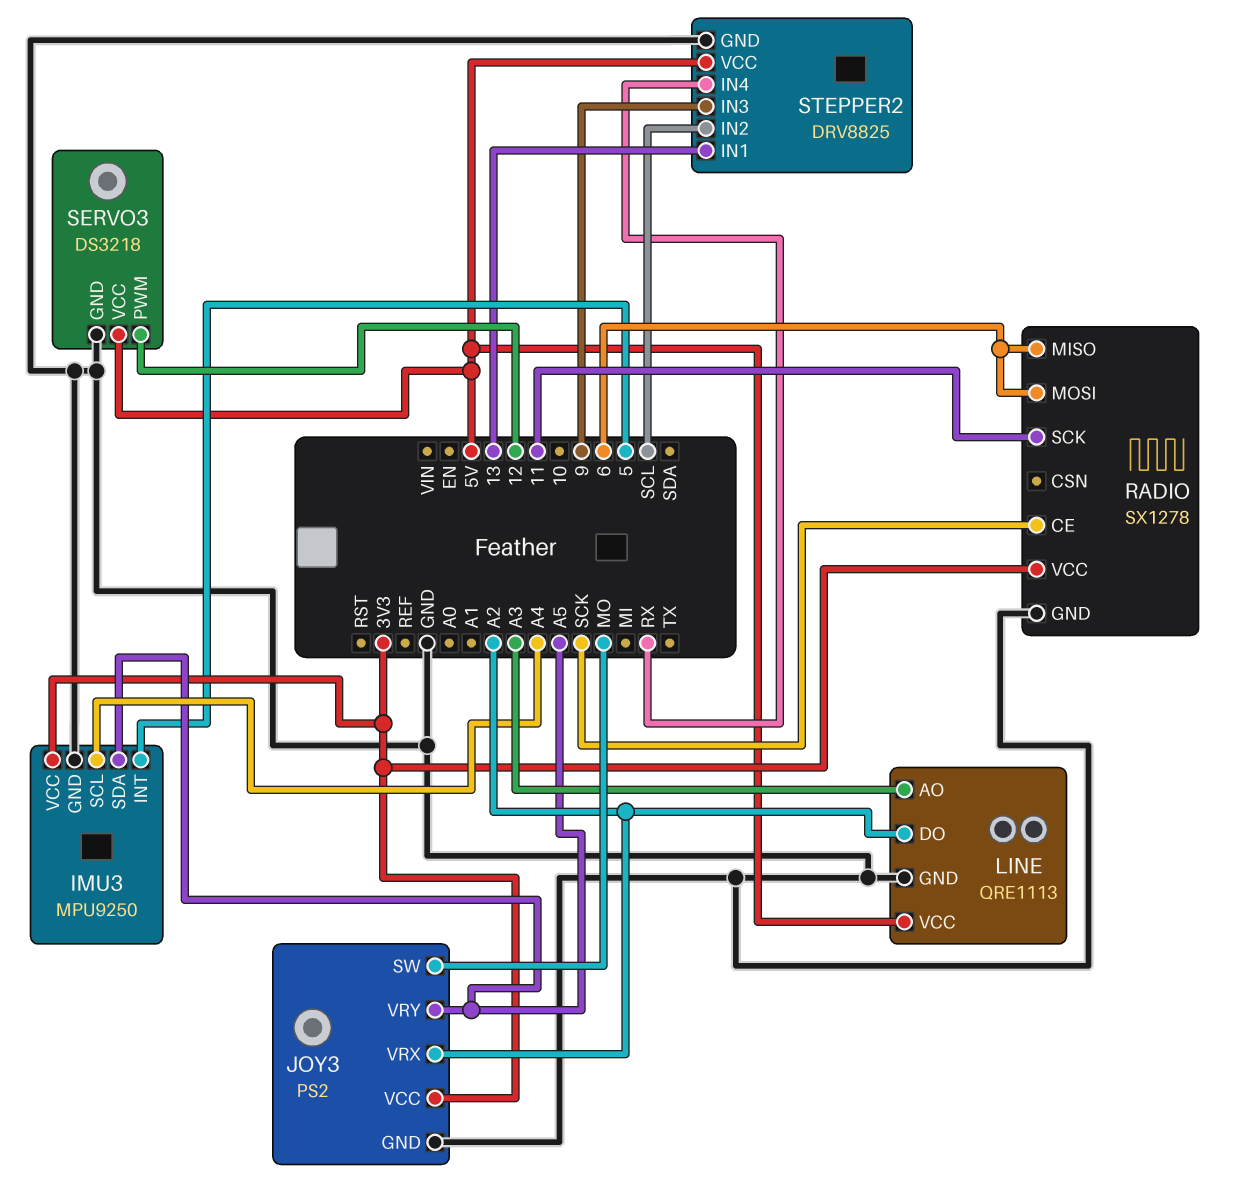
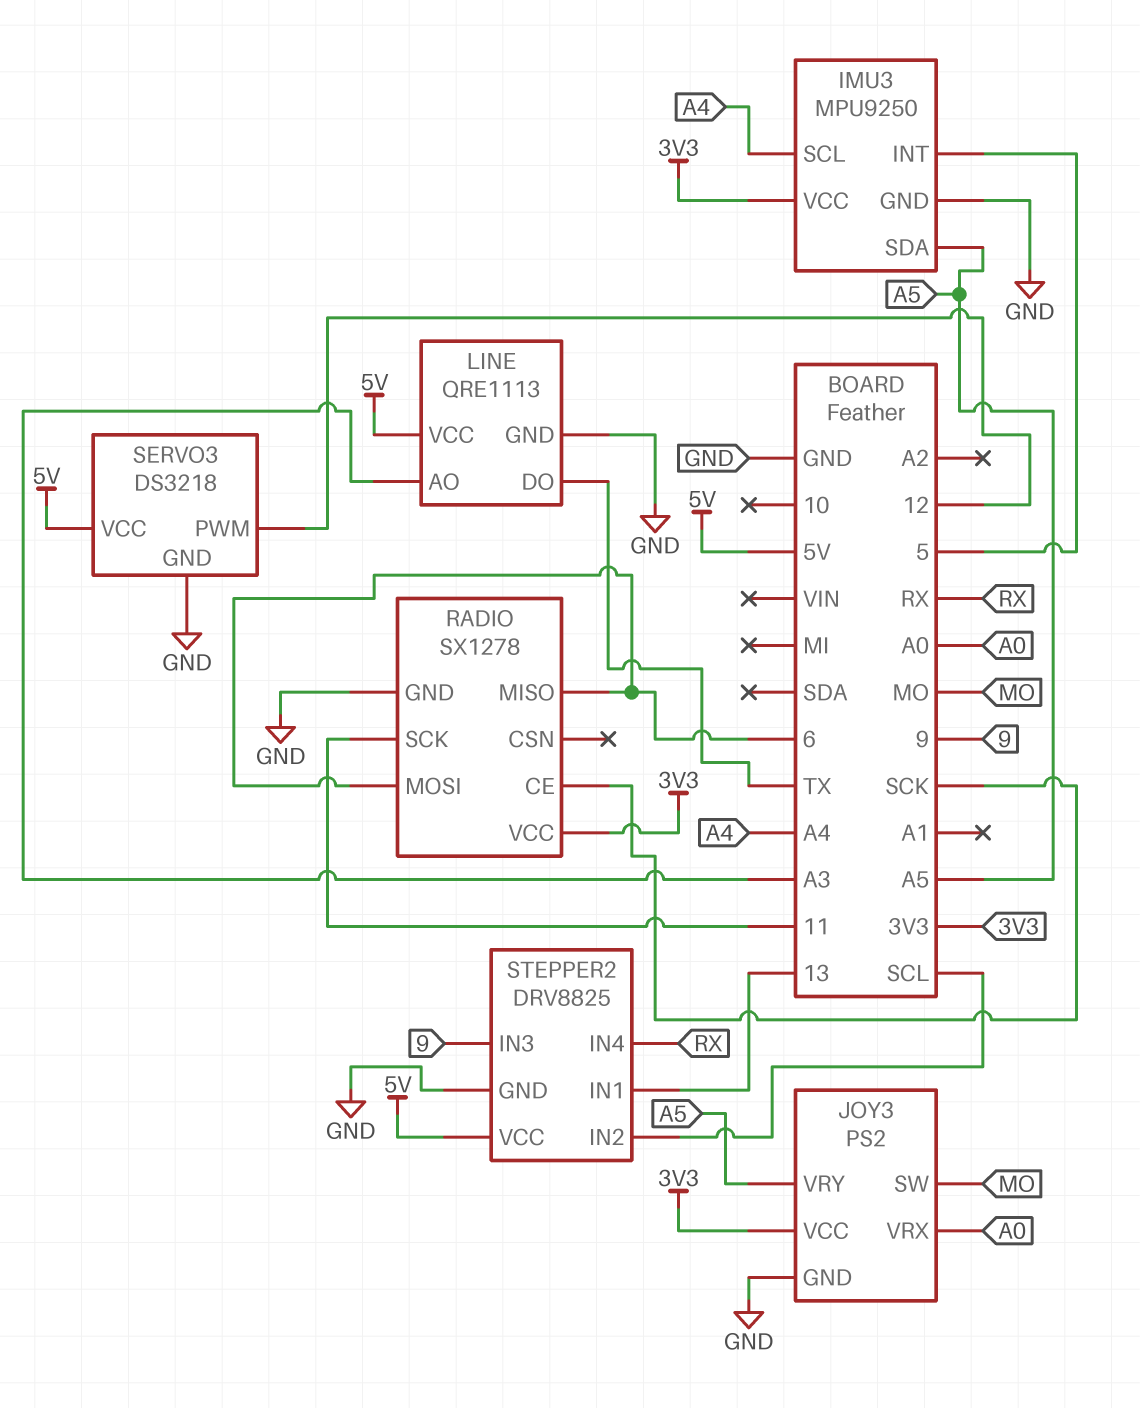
JOY3 pin VRX: A2 -> A0
LINE pin DO: A2 -> TX

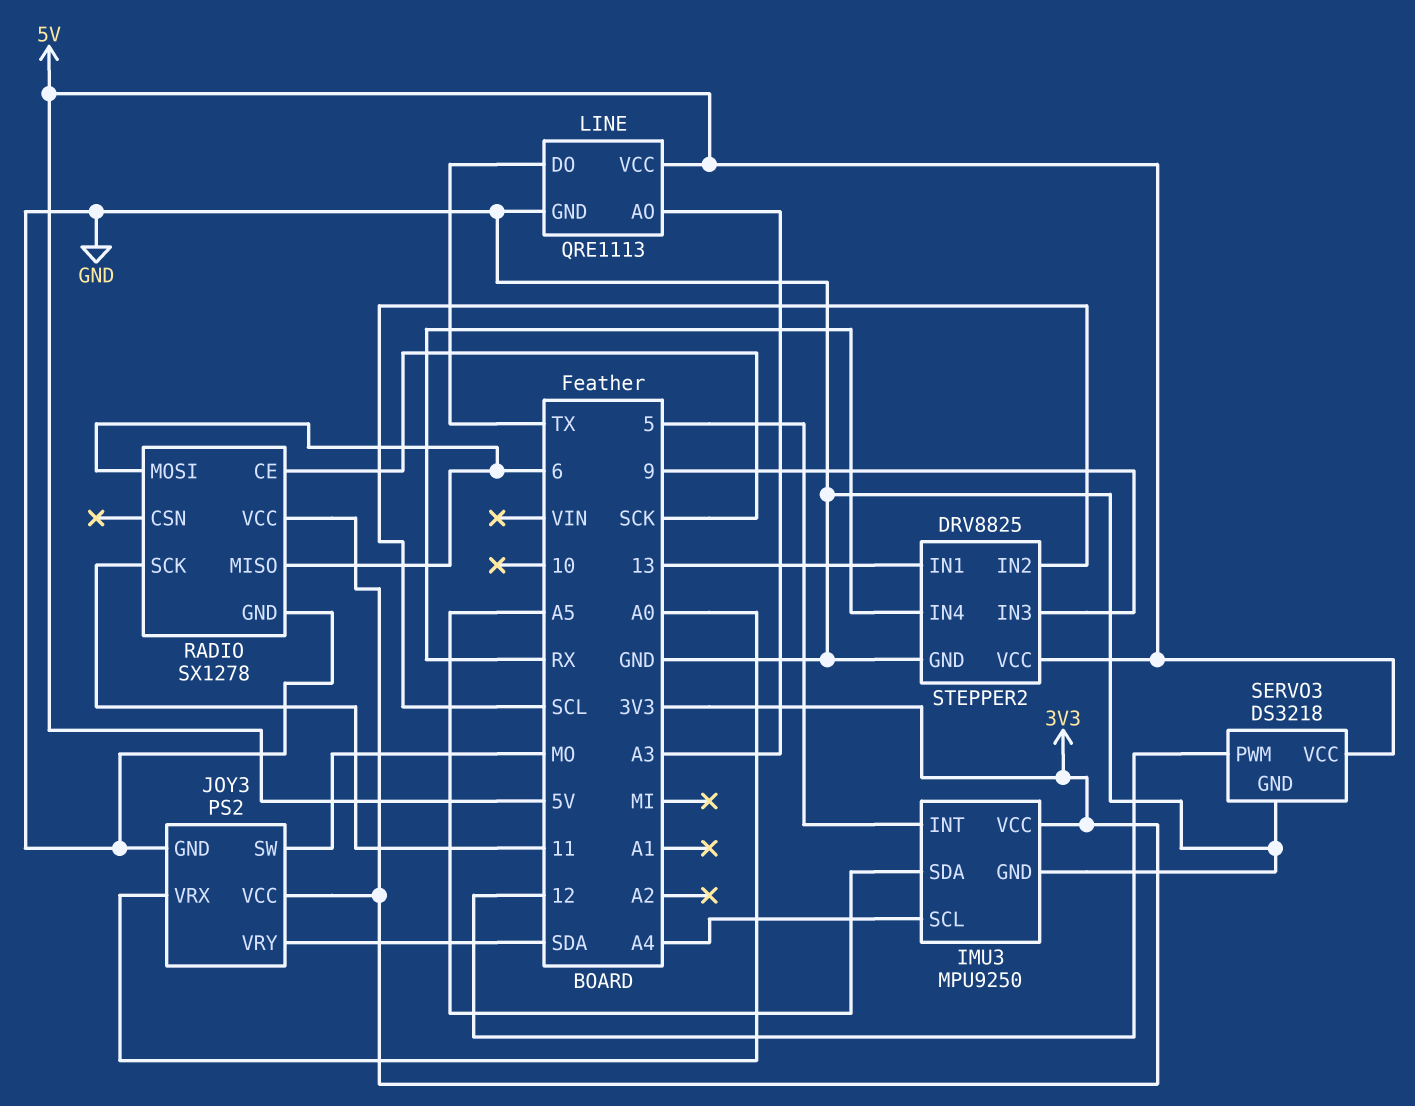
JOY3 pin VRY: A5 -> SDA

